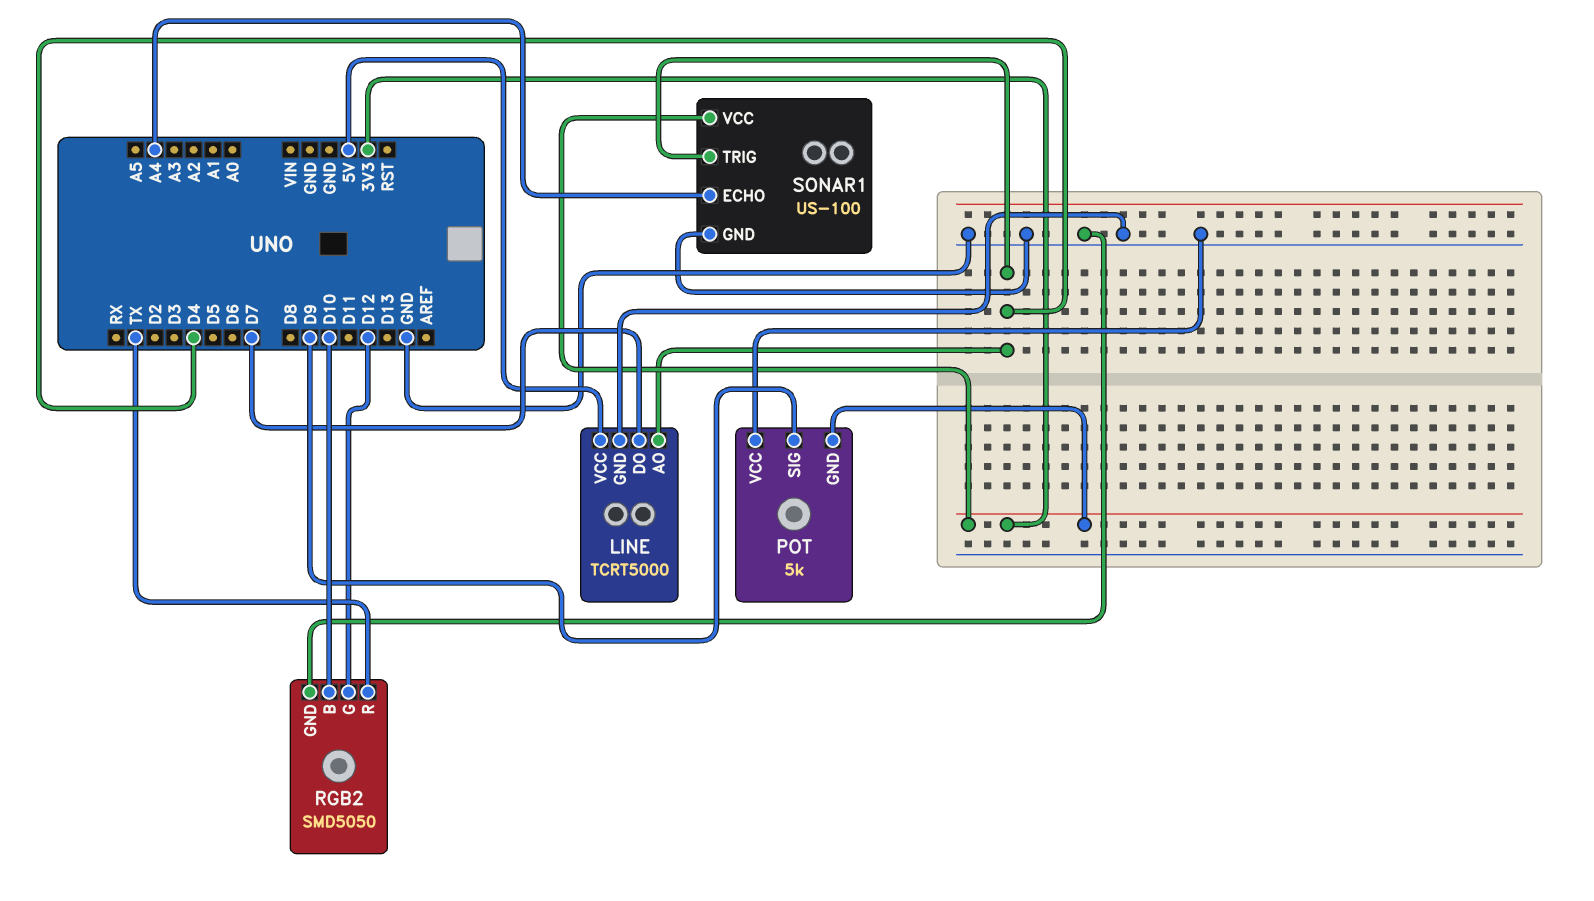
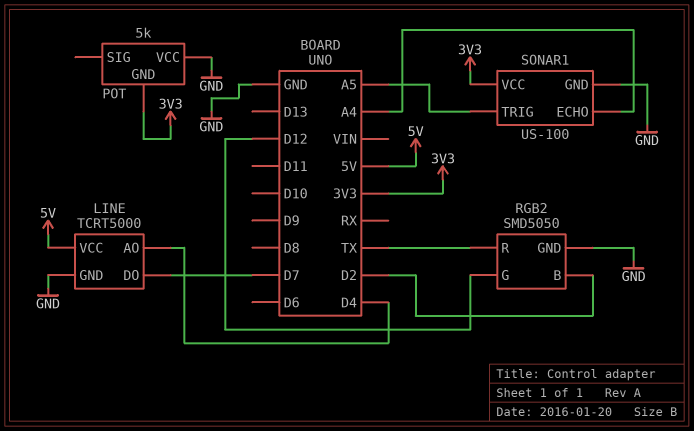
POT pin SIG: D9 -> none
RGB2 pin B: D10 -> D2
SONAR1 pin TRIG: D4 -> A5

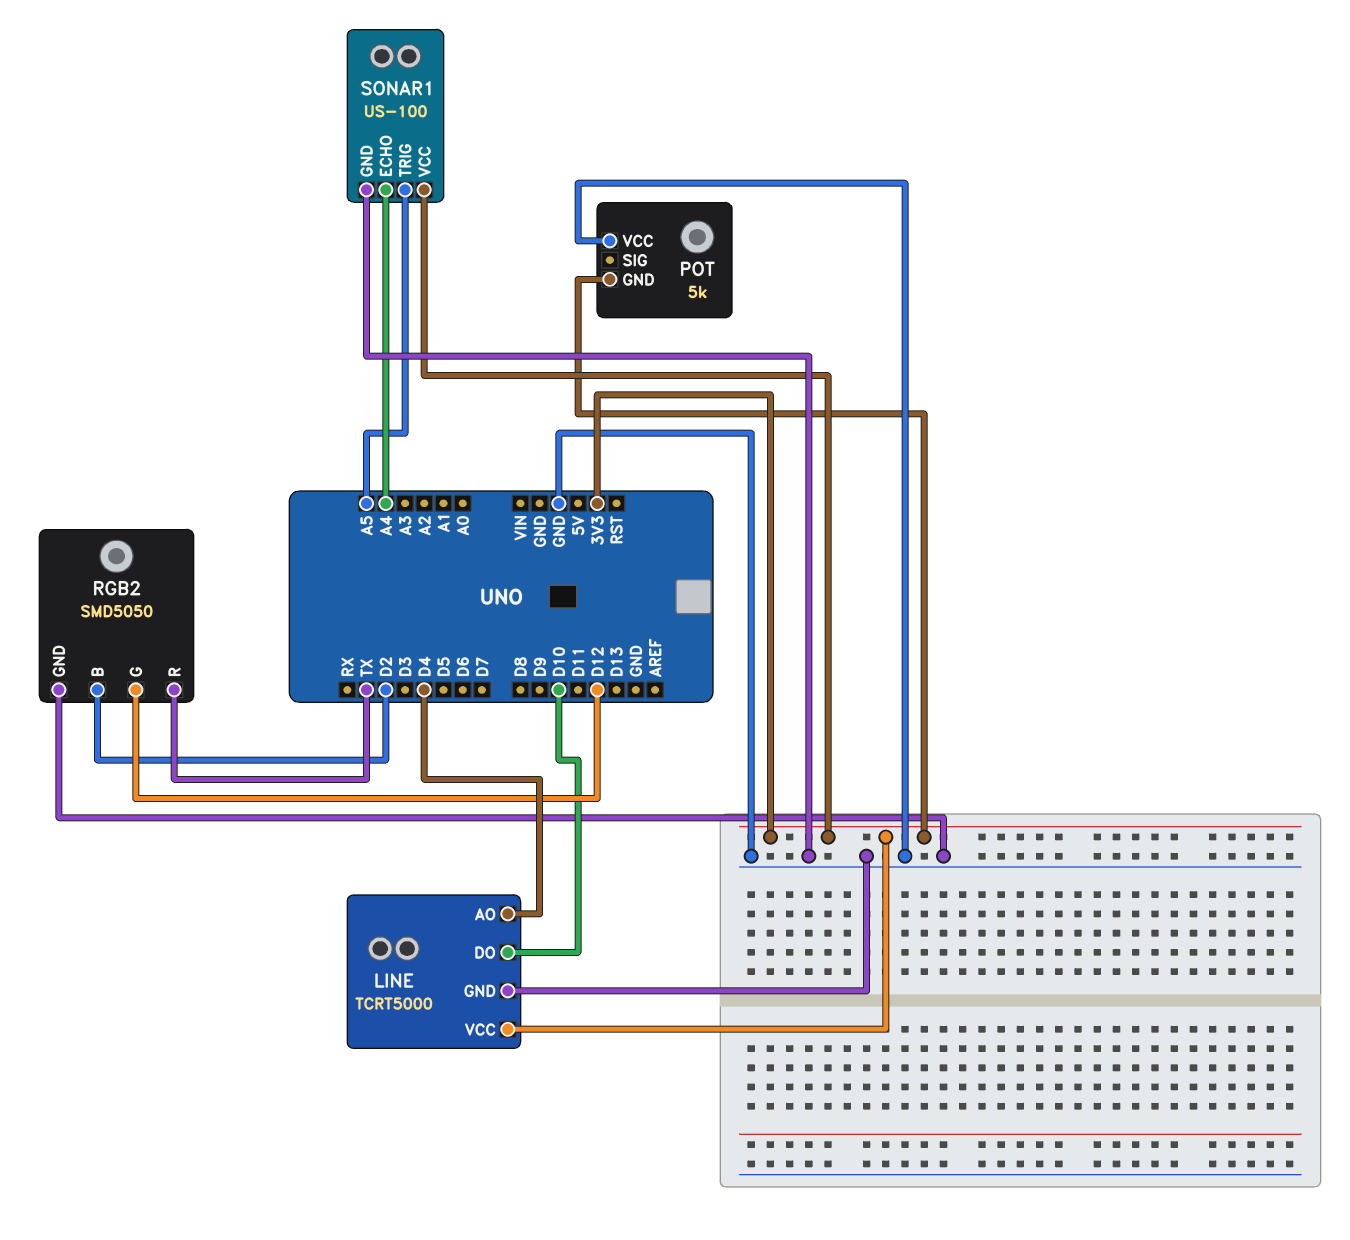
LINE pin DO: D7 -> D10
LINE pin VCC: 5V -> 3V3

